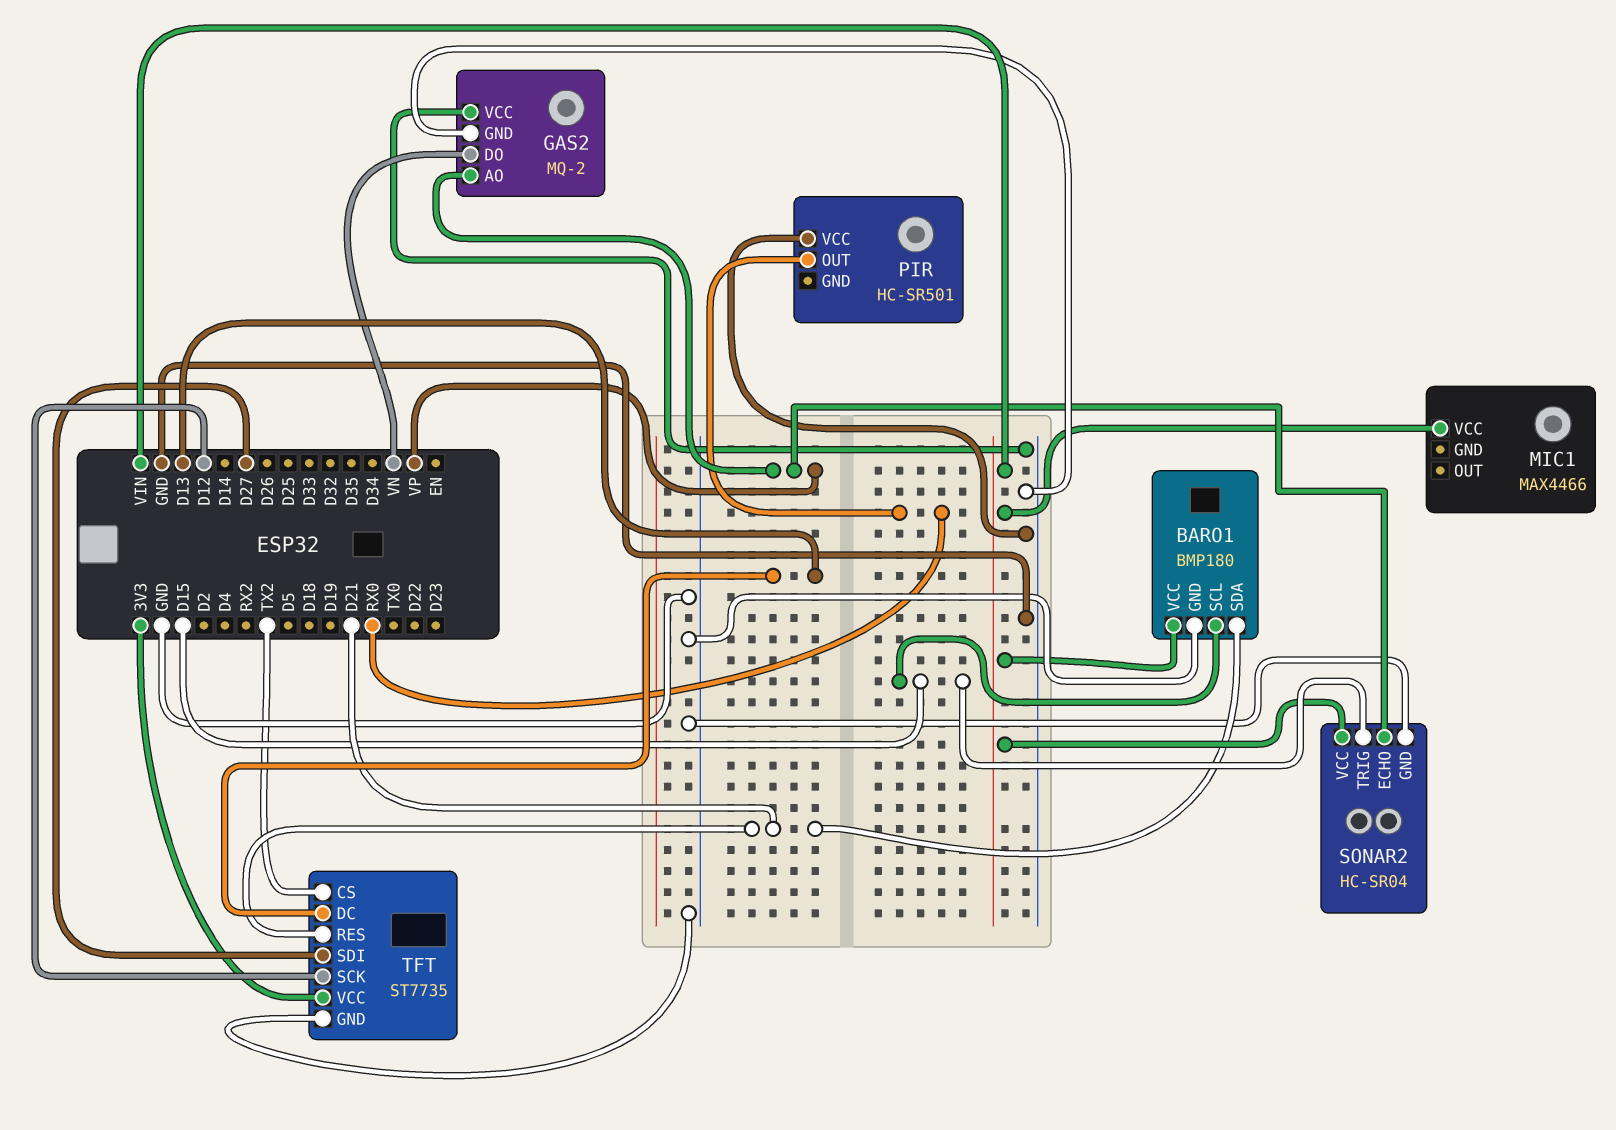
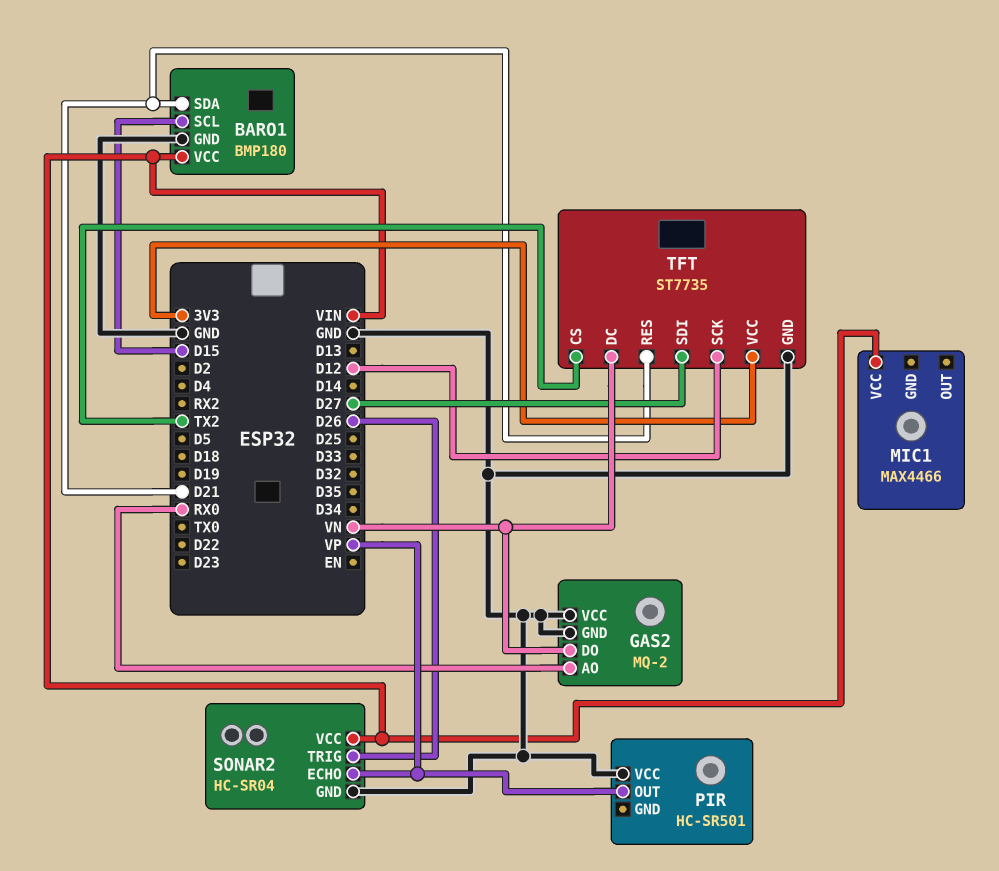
GAS2 pin AO: VP -> RX0
PIR pin OUT: RX0 -> VP
SONAR2 pin TRIG: D15 -> D26
TFT pin DC: D13 -> VN

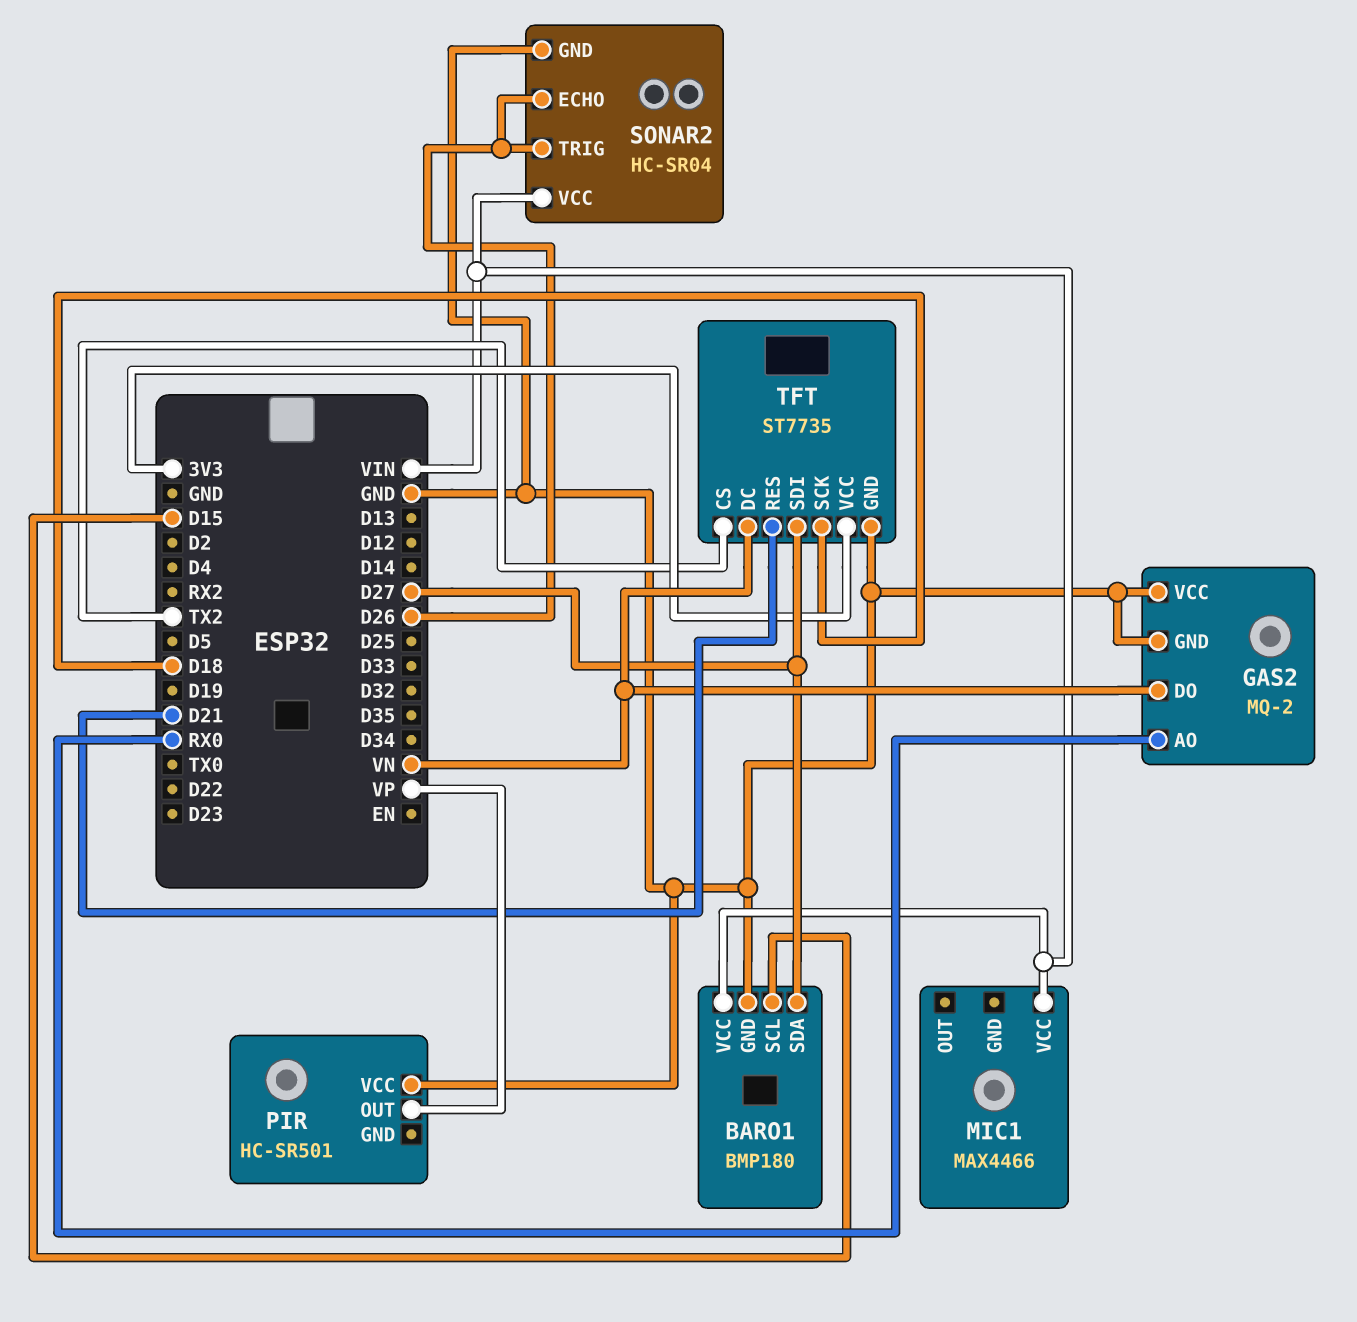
BARO1 pin SDA: D21 -> D27
SONAR2 pin ECHO: VP -> D26
TFT pin SCK: D12 -> D18

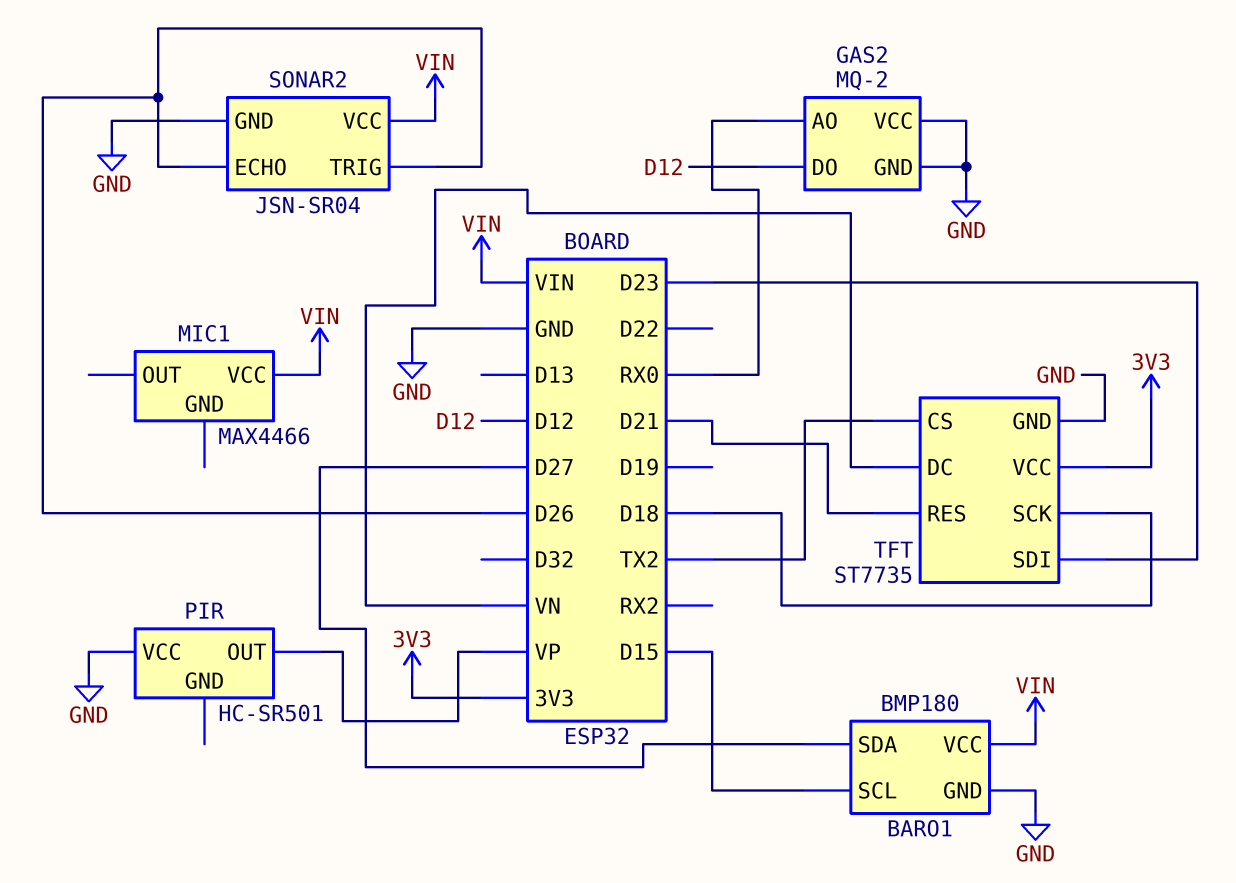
GAS2 pin DO: VN -> D12
SONAR2: HC-SR04 -> JSN-SR04
TFT pin SDI: D27 -> D23

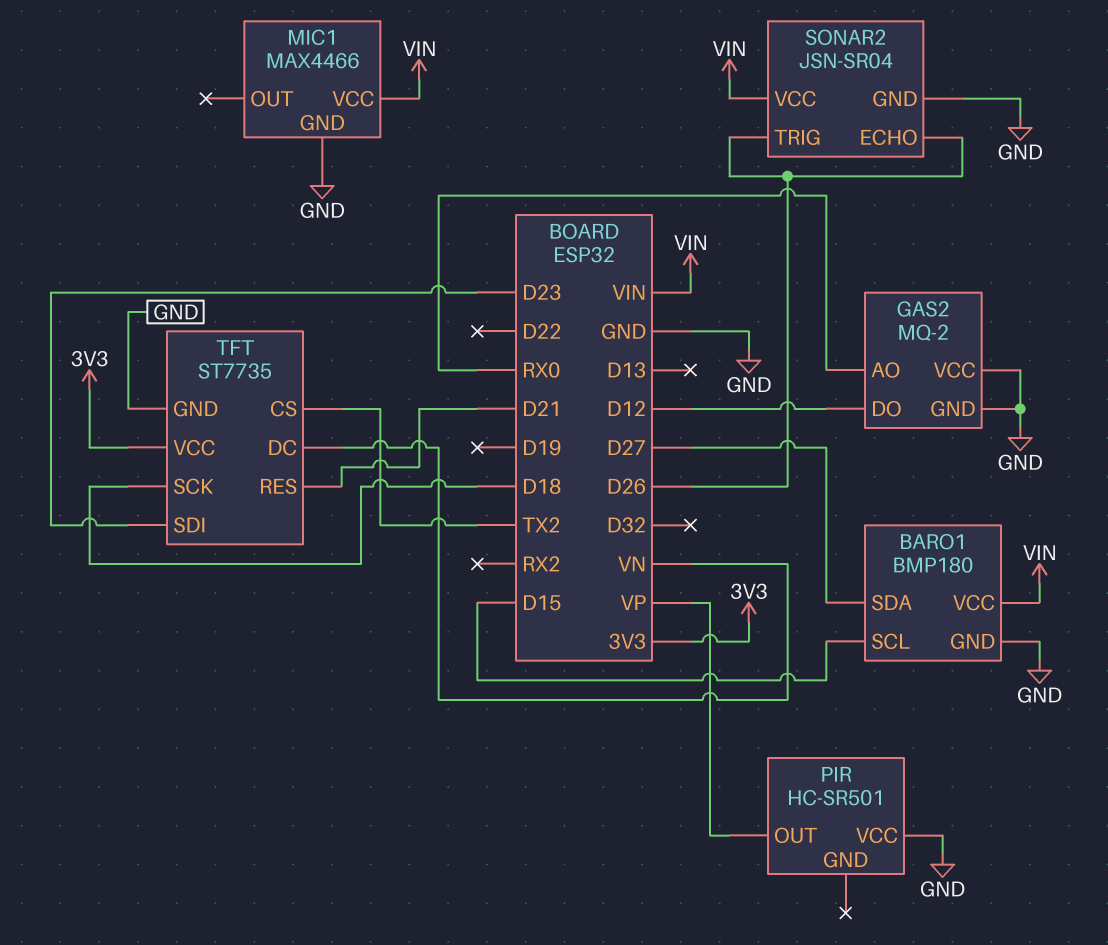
MIC1 pin GND: none -> GND

